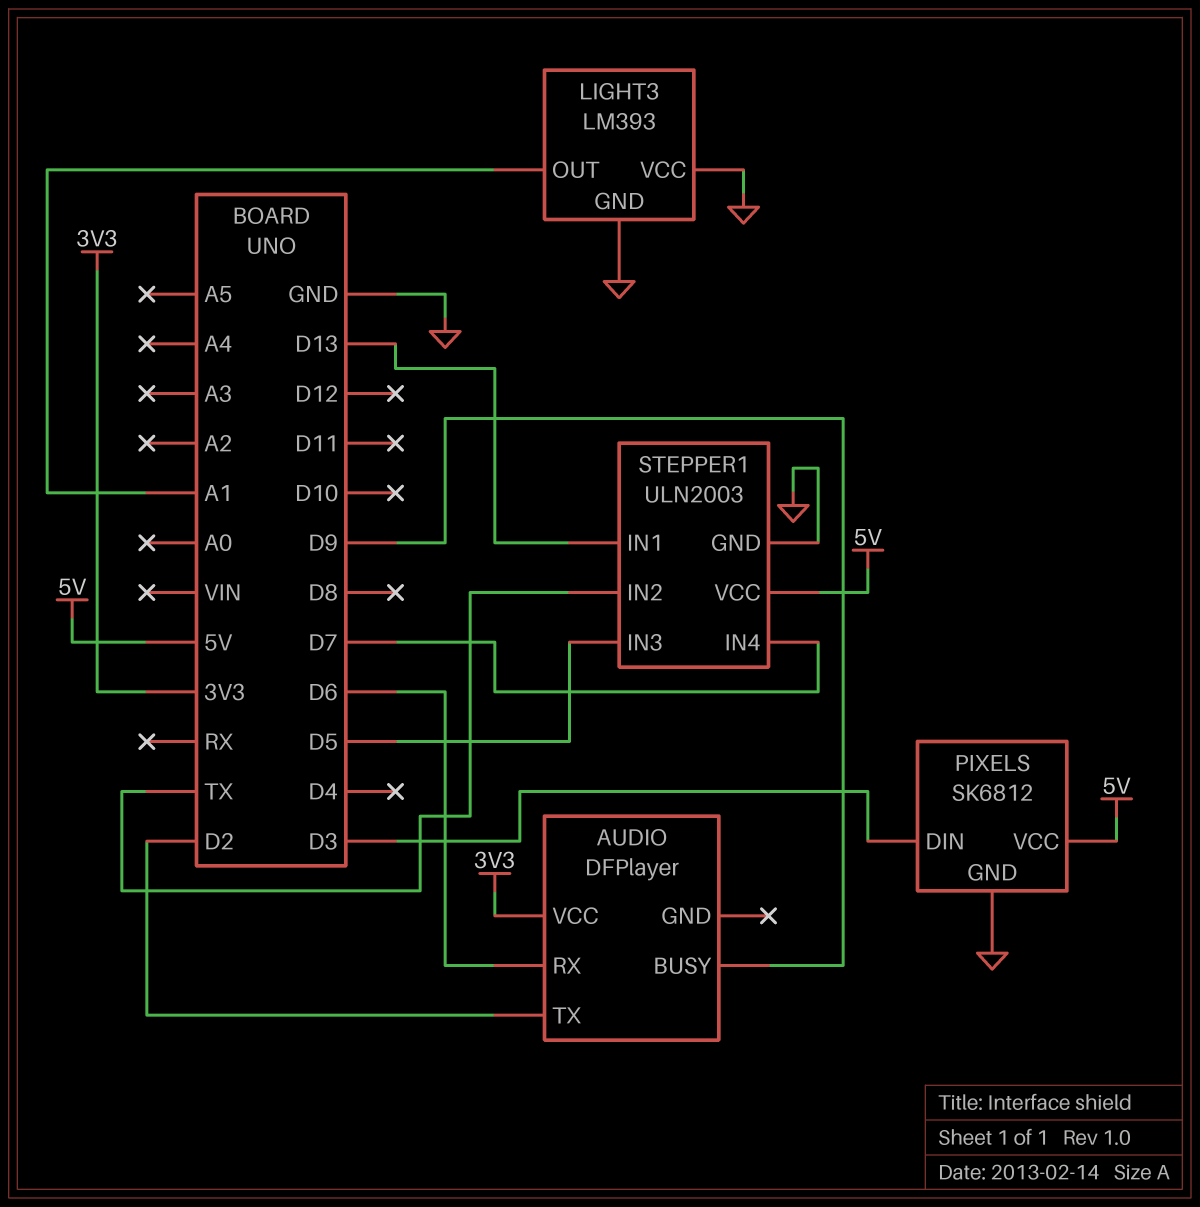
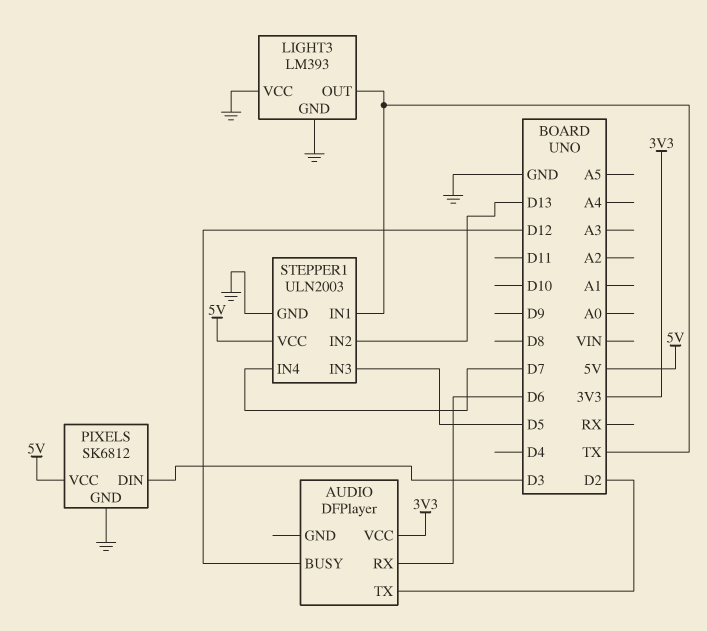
AUDIO pin BUSY: D9 -> D12
LIGHT3 pin OUT: A1 -> TX
STEPPER1 pin IN1: D13 -> TX
STEPPER1 pin IN2: TX -> D13

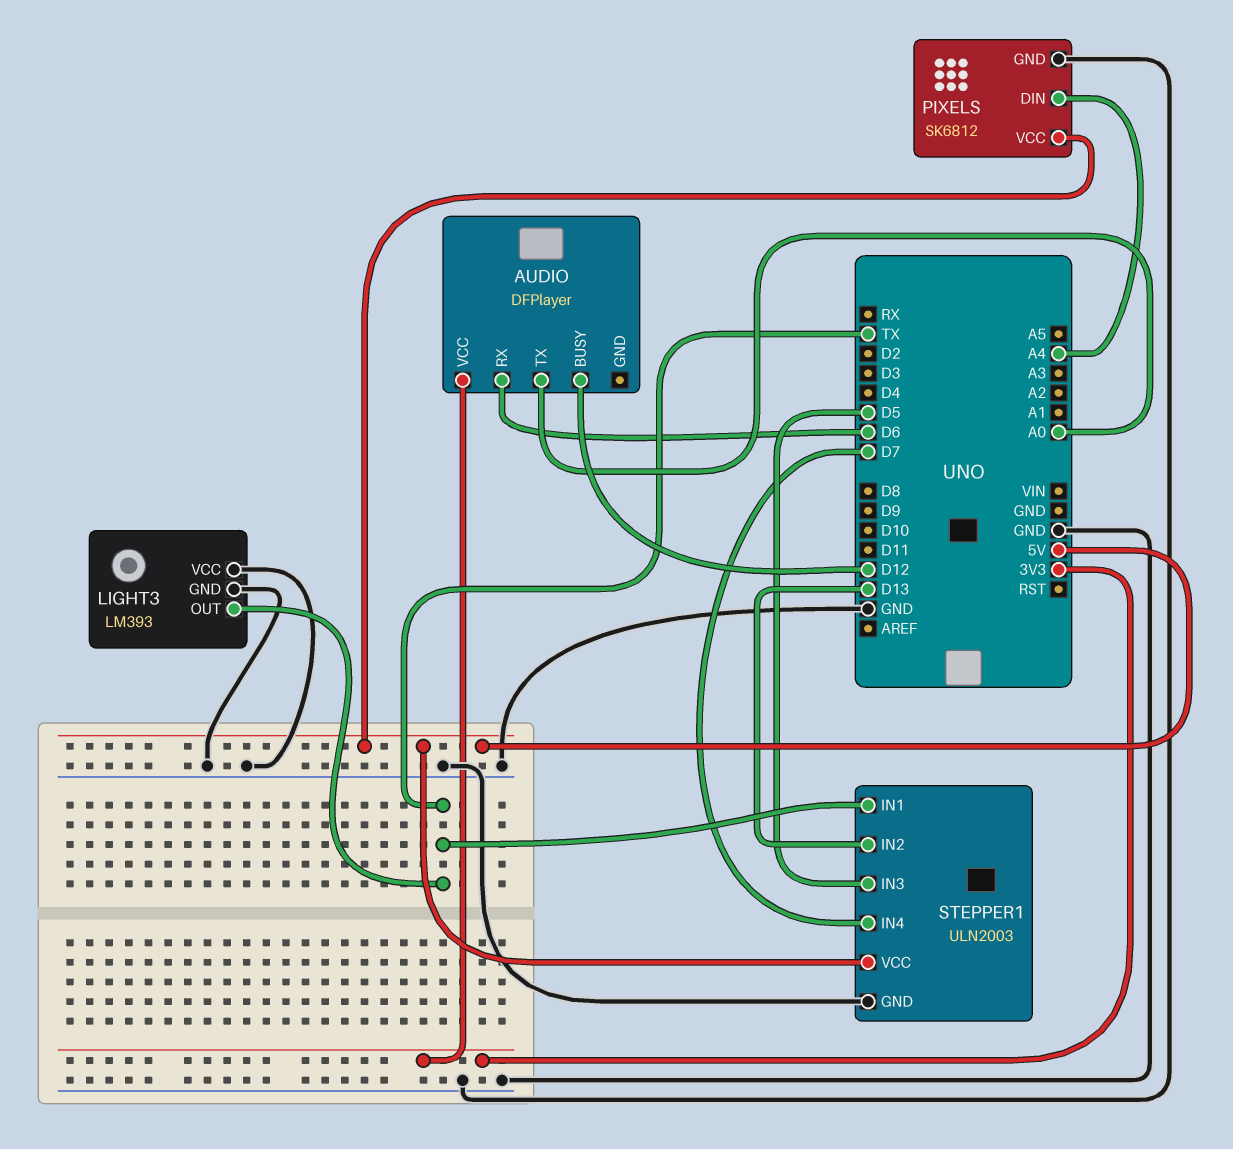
AUDIO pin TX: D2 -> A0
PIXELS pin DIN: D3 -> A4

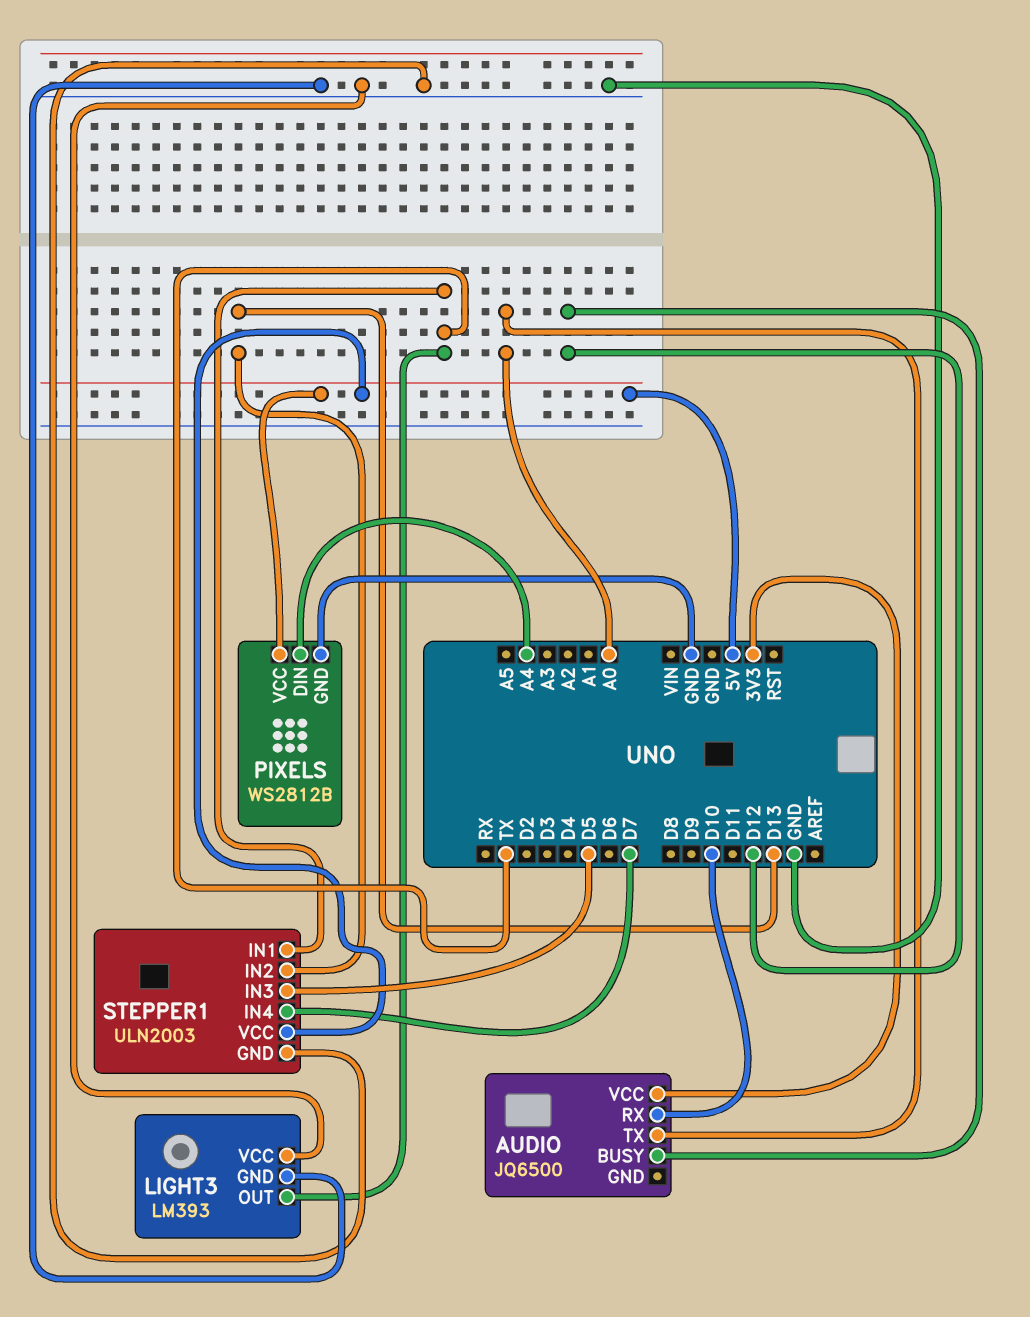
AUDIO: DFPlayer -> JQ6500
AUDIO pin RX: D6 -> D10
PIXELS: SK6812 -> WS2812B

